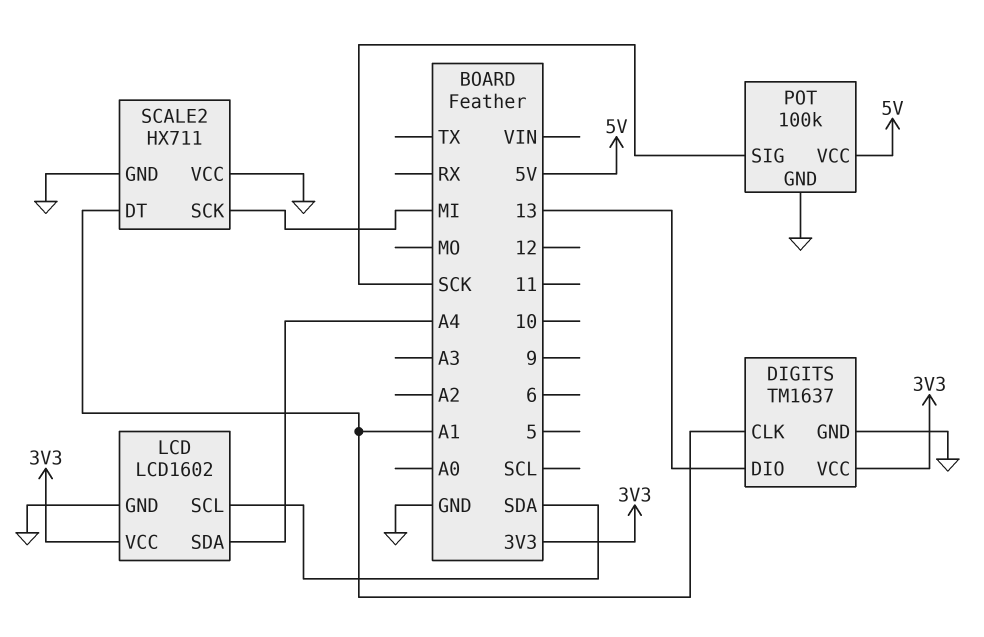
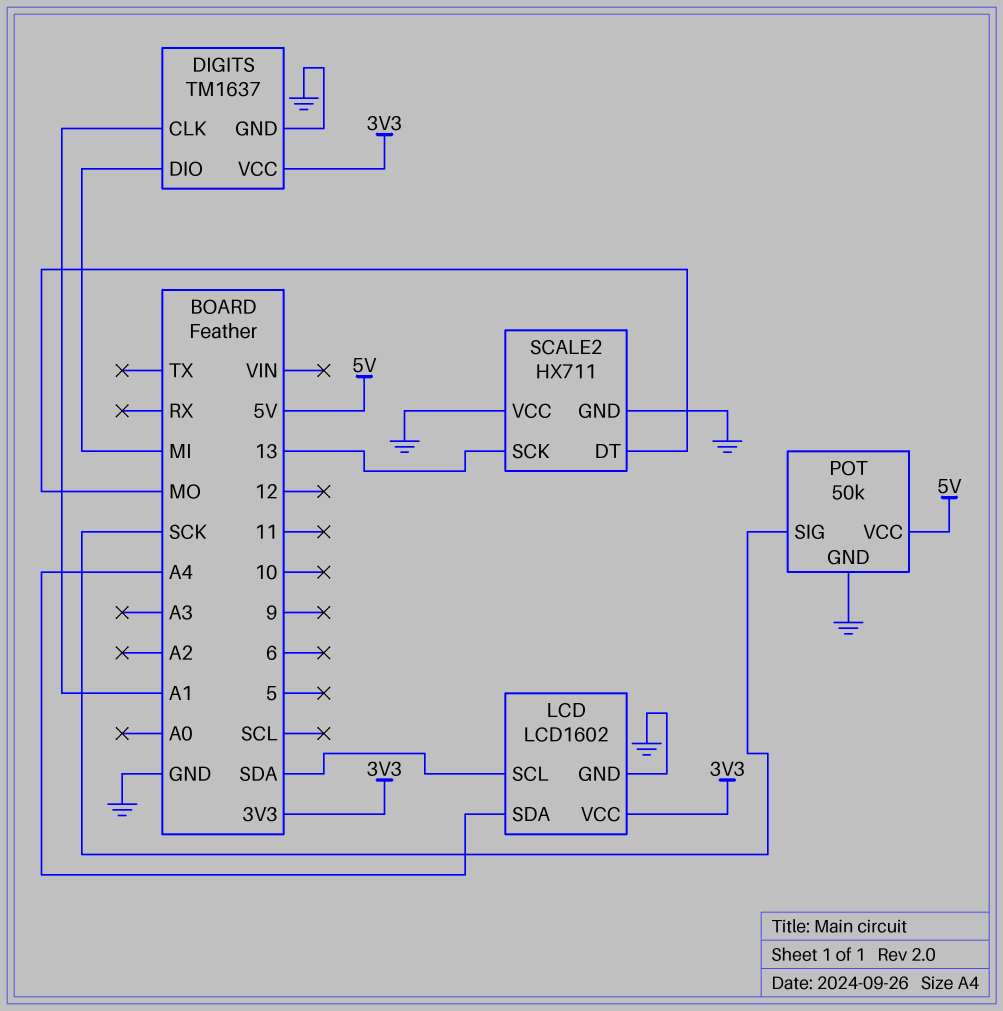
DIGITS pin DIO: 13 -> MI
POT: 100k -> 50k
SCALE2 pin DT: A1 -> MO
SCALE2 pin SCK: MI -> 13

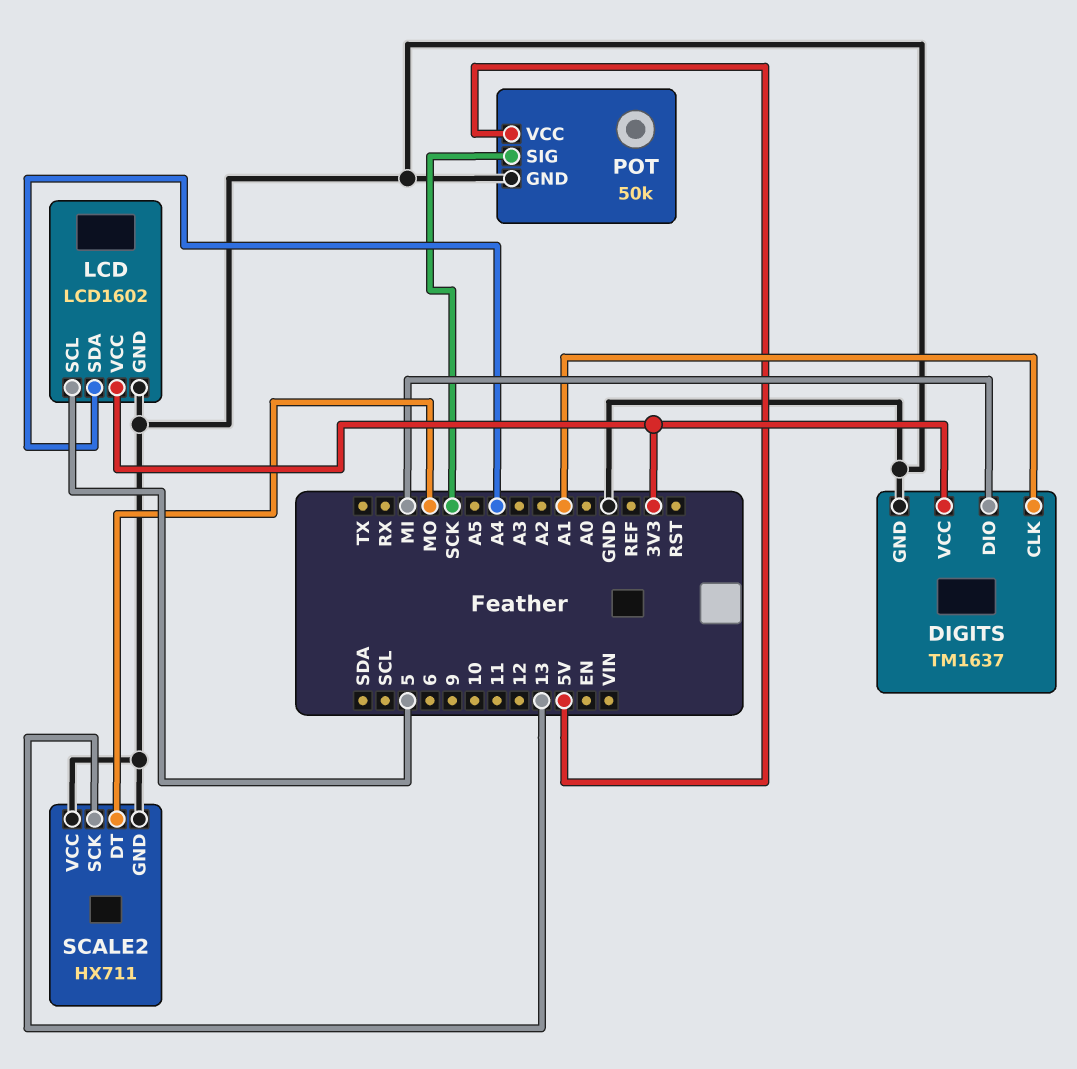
LCD pin SCL: SDA -> 5

